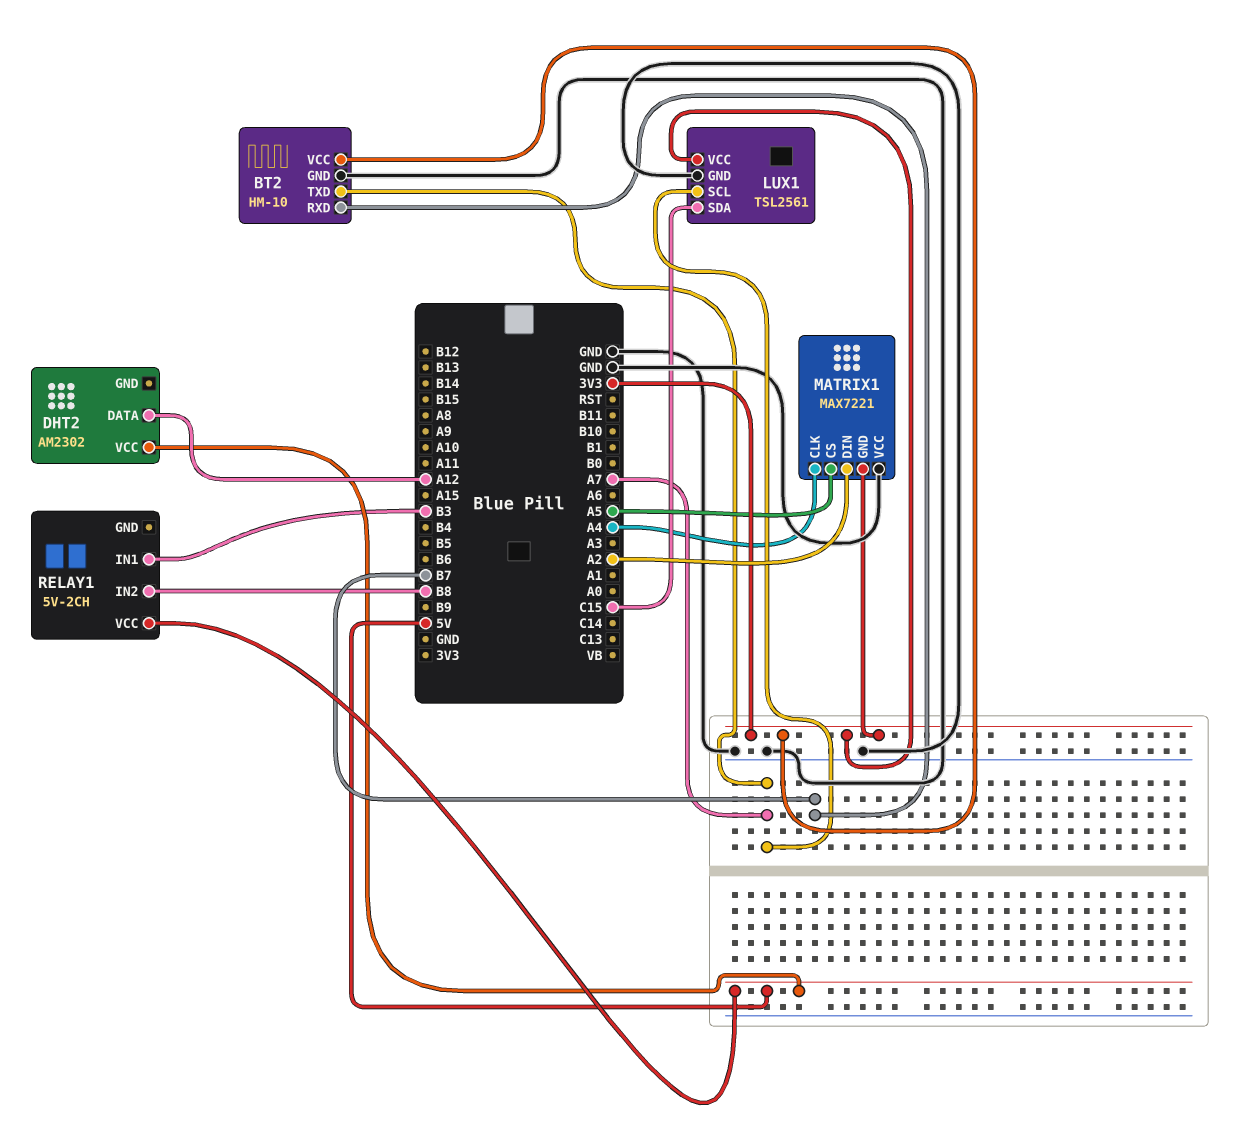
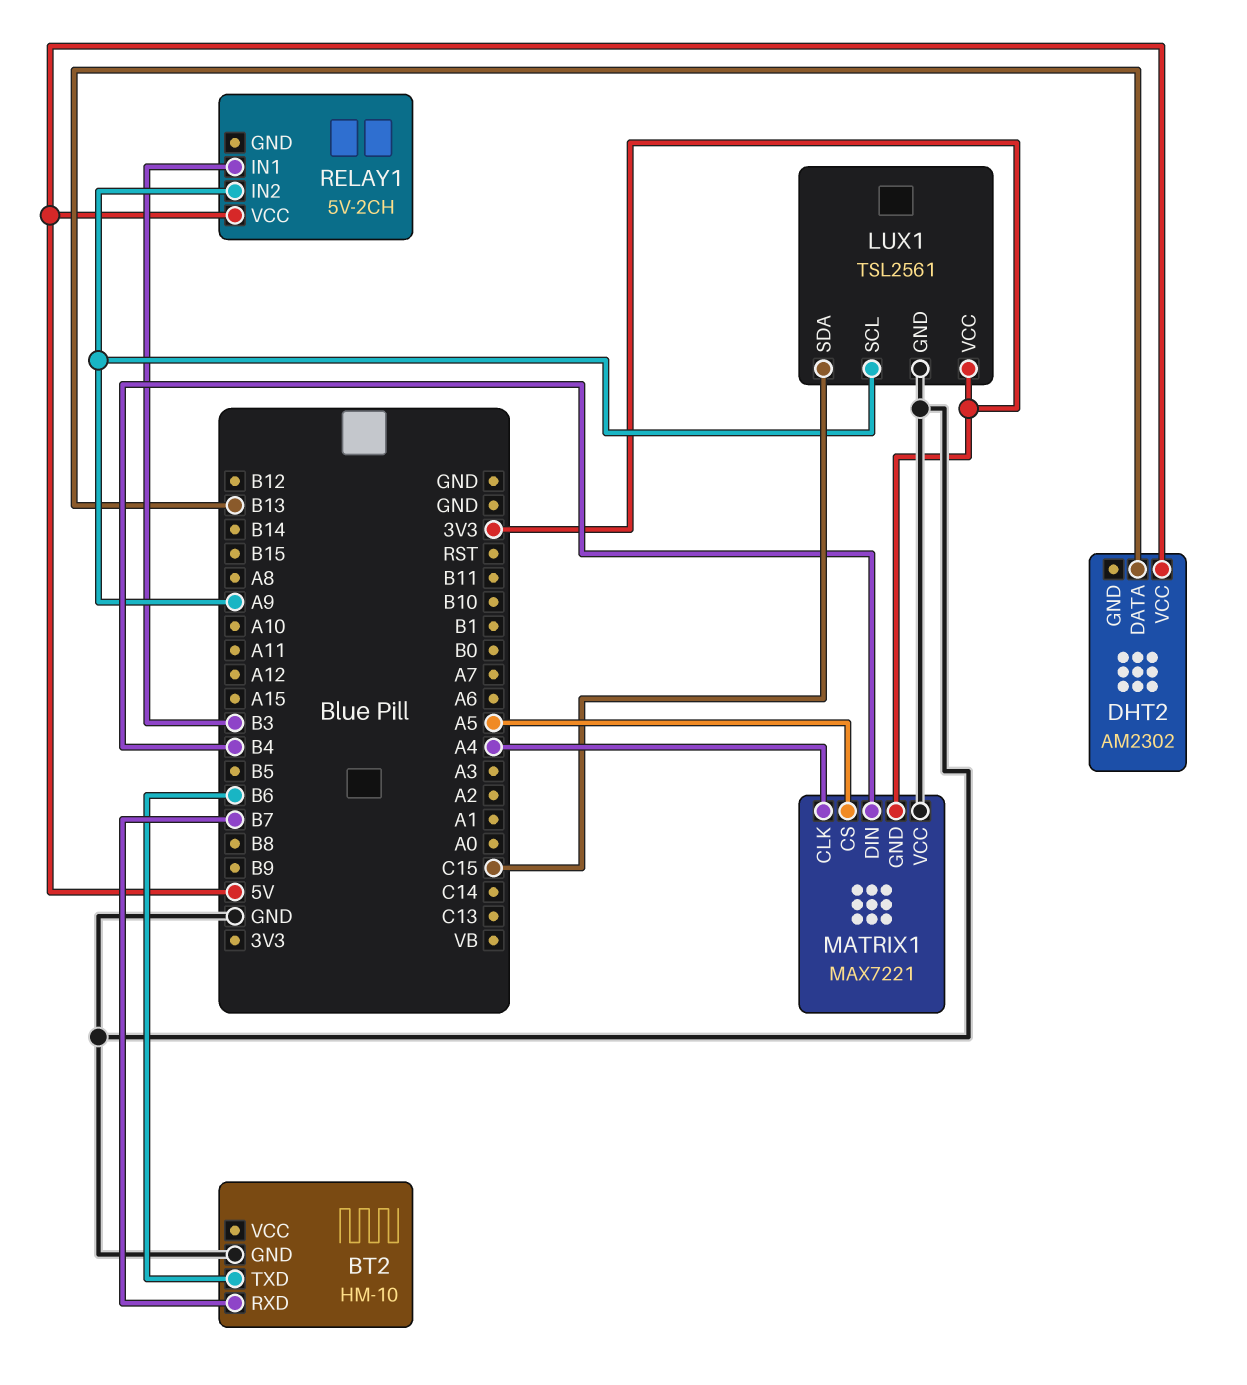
BT2 pin TXD: A7 -> B6
BT2 pin VCC: 3V3 -> none
DHT2 pin DATA: A12 -> B13
LUX1 pin SCL: A7 -> A9
MATRIX1 pin DIN: A2 -> B4
RELAY1 pin IN2: B8 -> A9

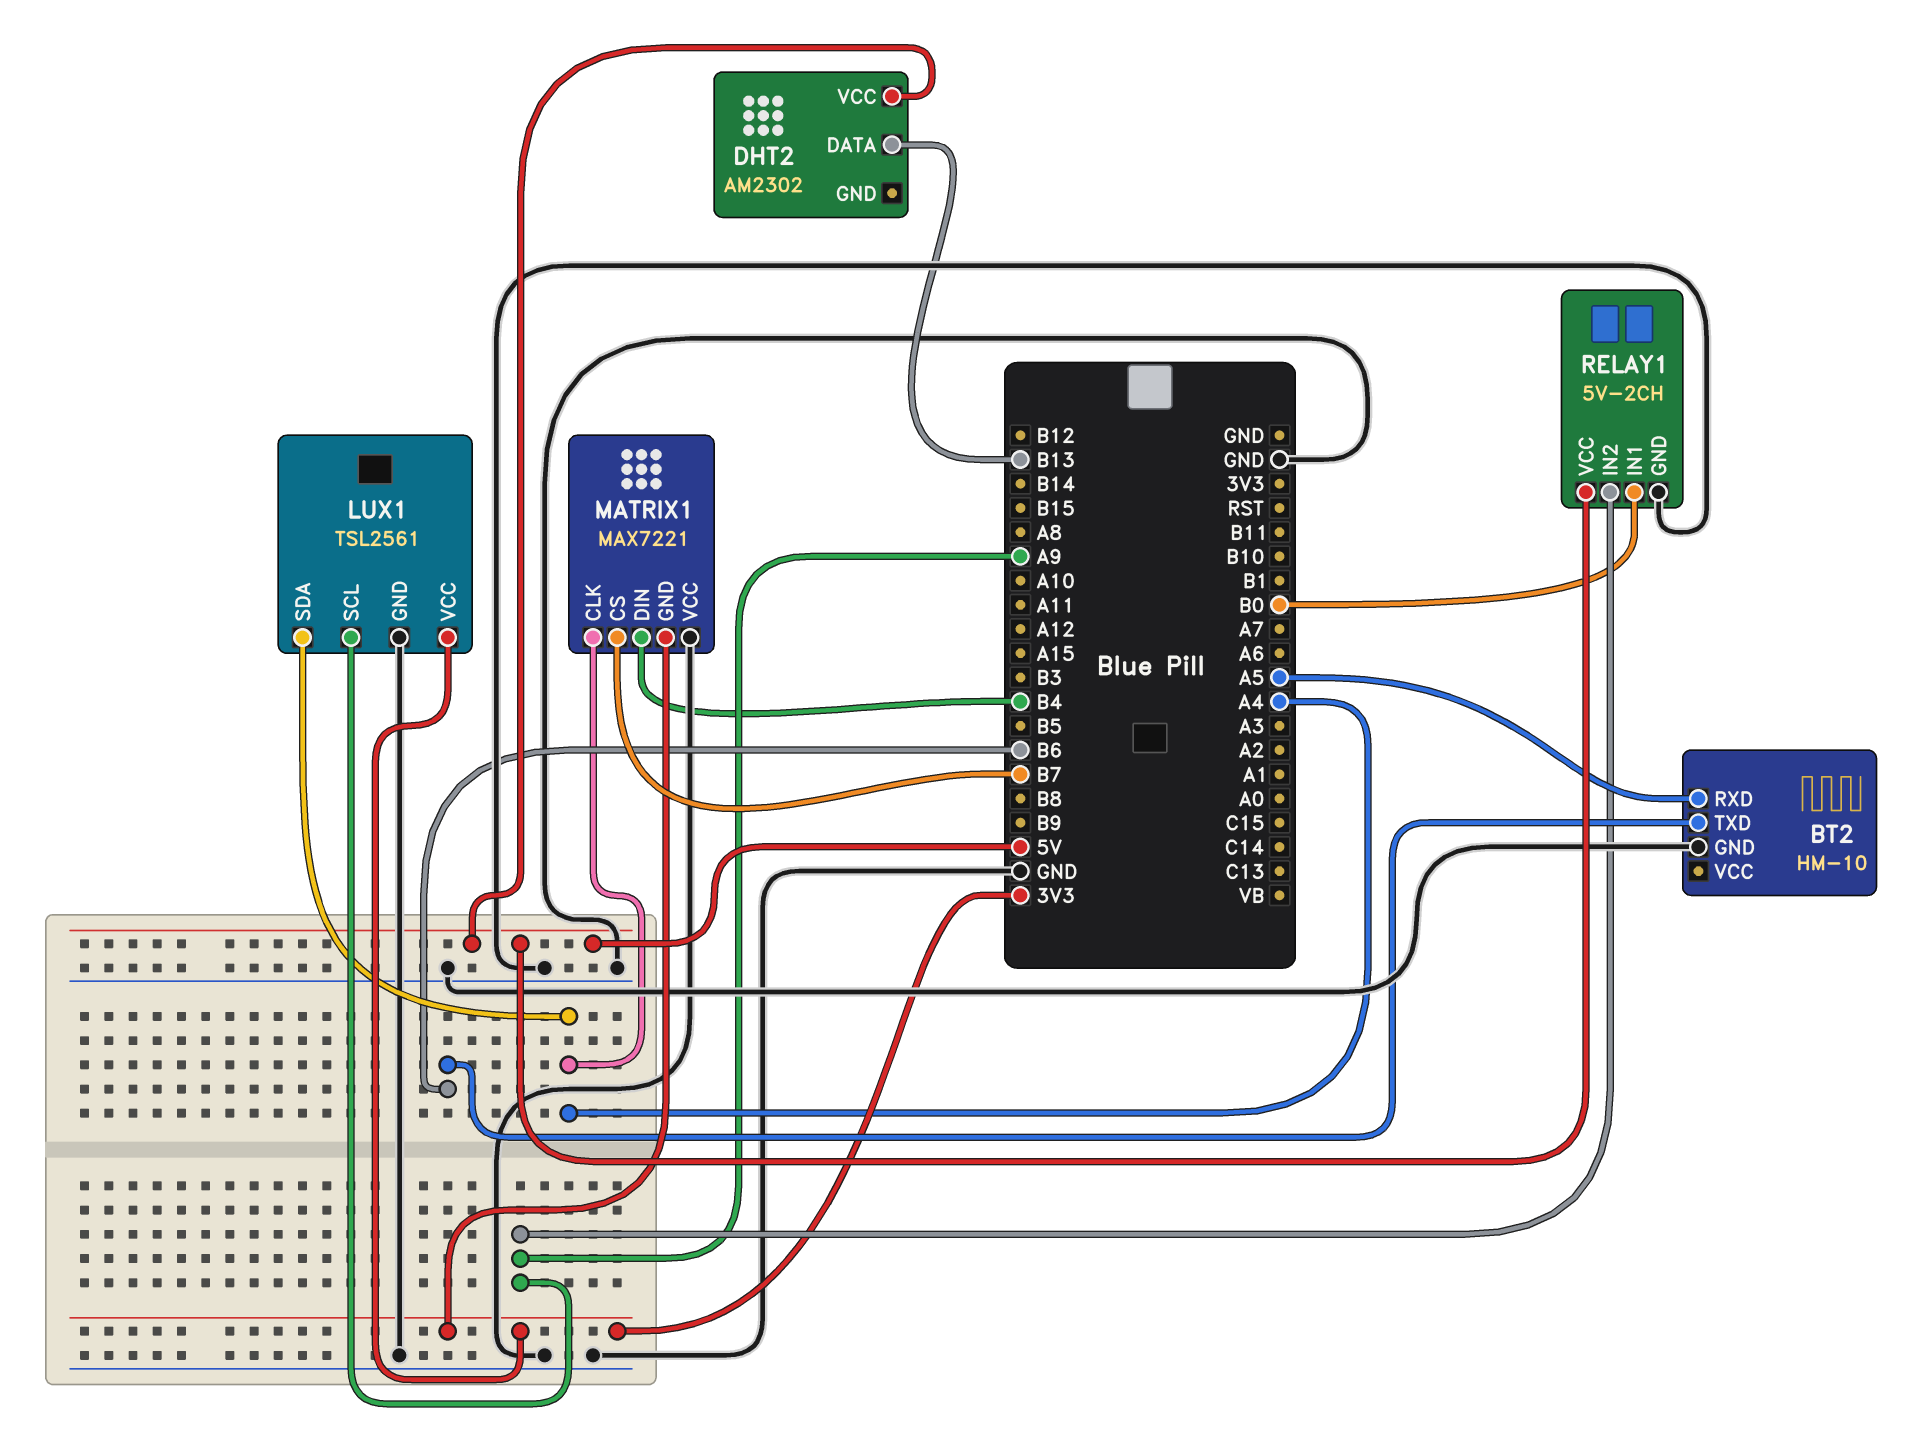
BT2 pin RXD: B7 -> A5
LUX1 pin SDA: C15 -> A4
MATRIX1 pin CS: A5 -> B7
RELAY1 pin GND: none -> GND
RELAY1 pin IN1: B3 -> B0

